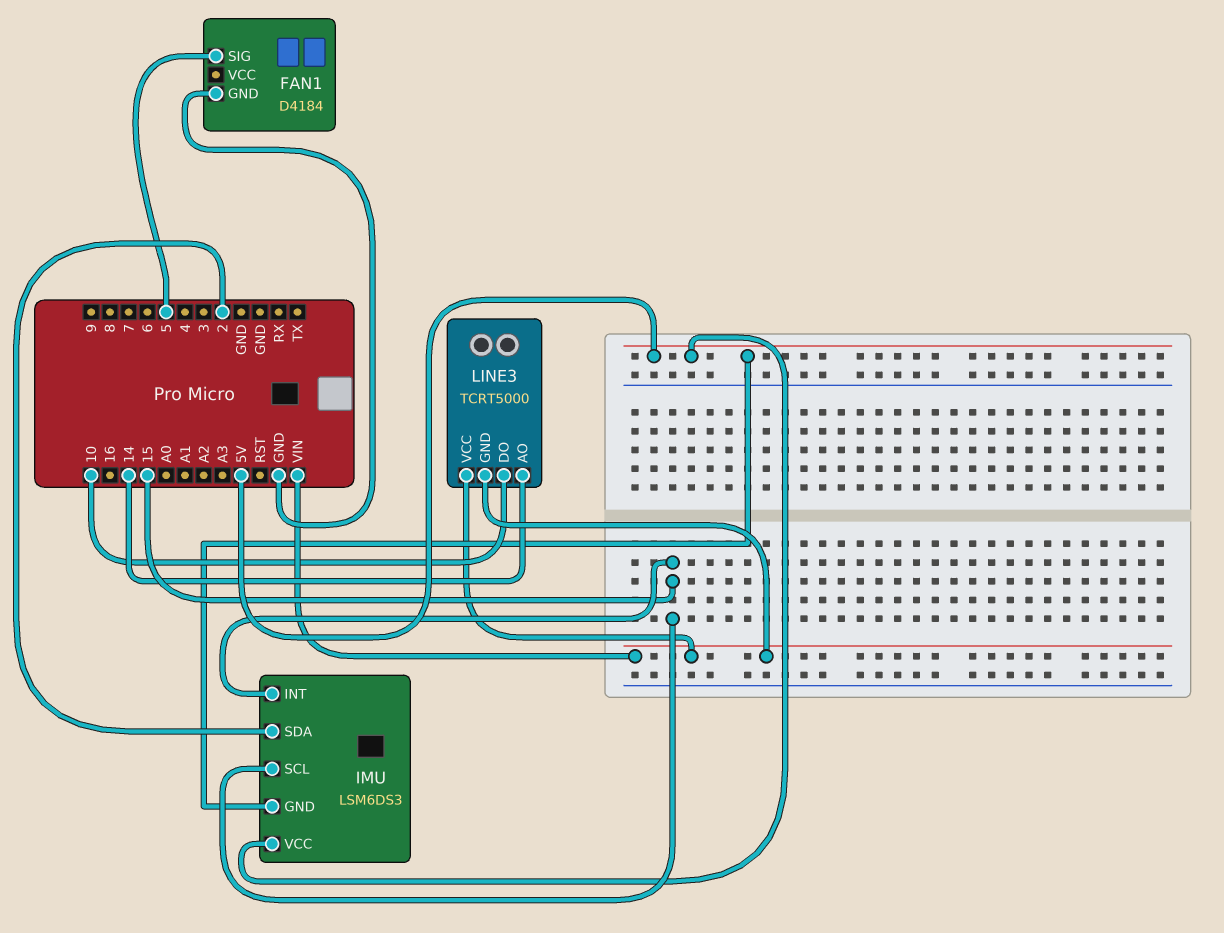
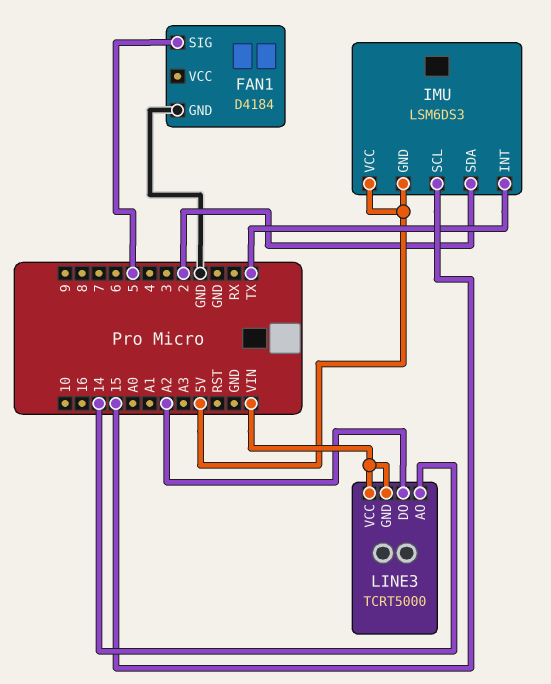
IMU pin INT: 15 -> TX
LINE3 pin DO: 10 -> A2

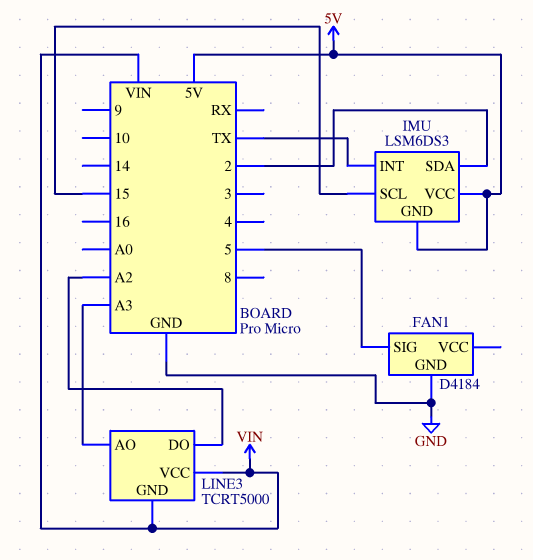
LINE3 pin AO: 14 -> A3

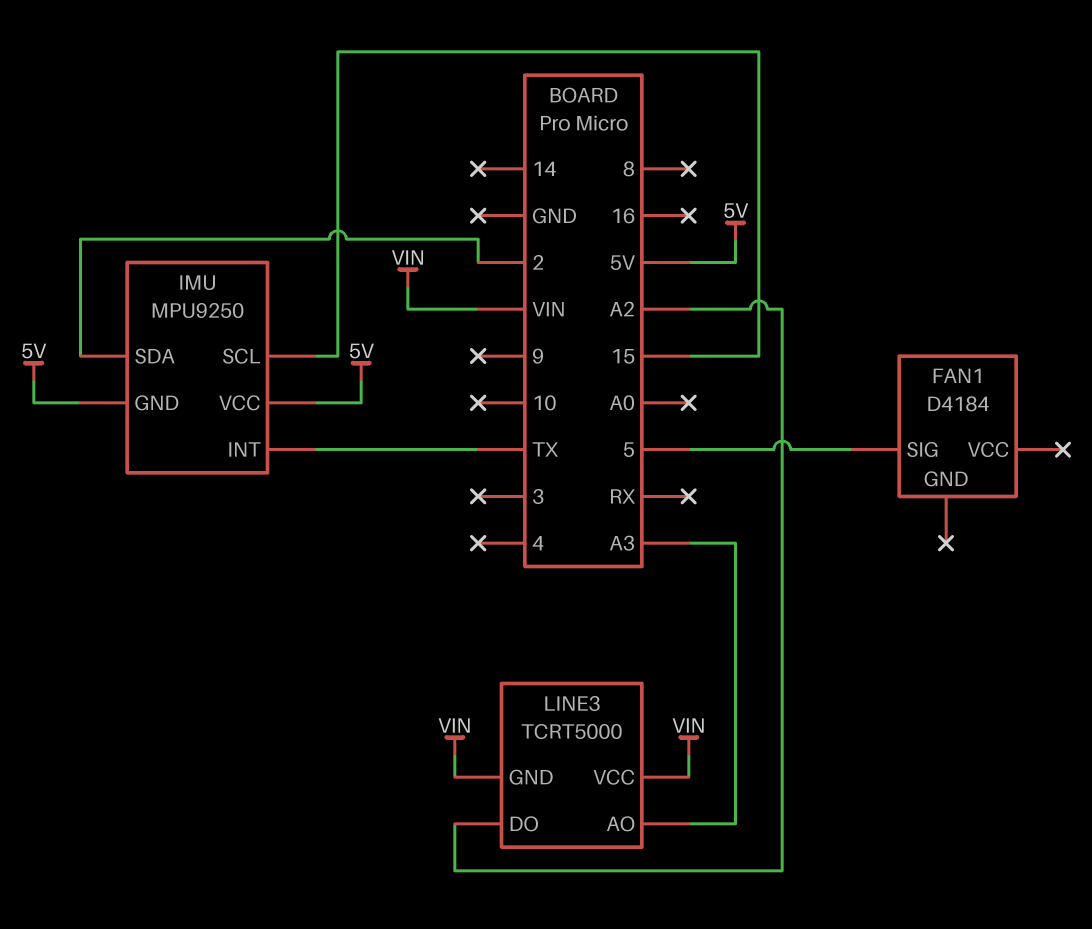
FAN1 pin GND: GND -> none
IMU: LSM6DS3 -> MPU9250

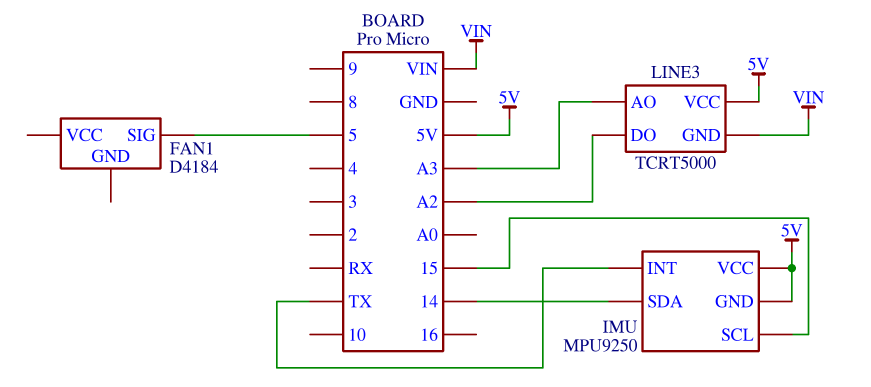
IMU pin SDA: 2 -> 14
LINE3 pin VCC: VIN -> 5V

